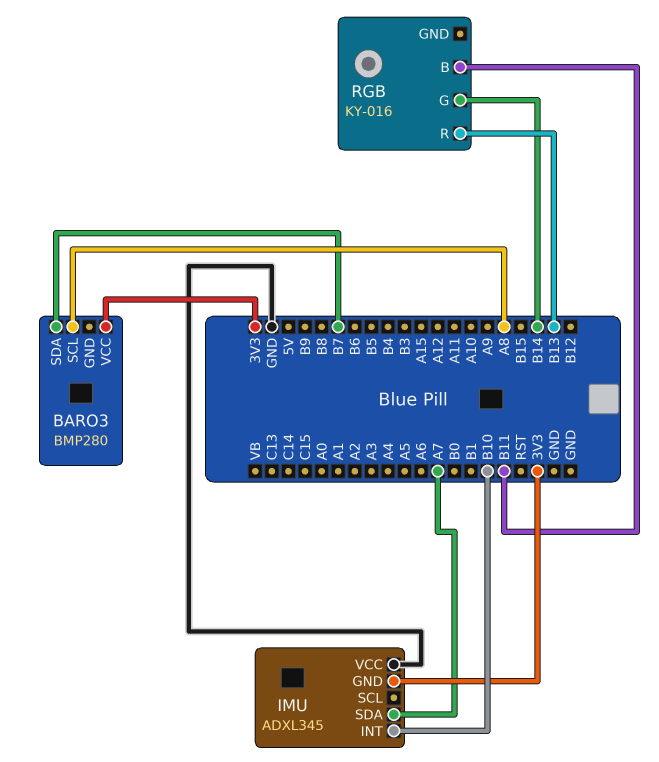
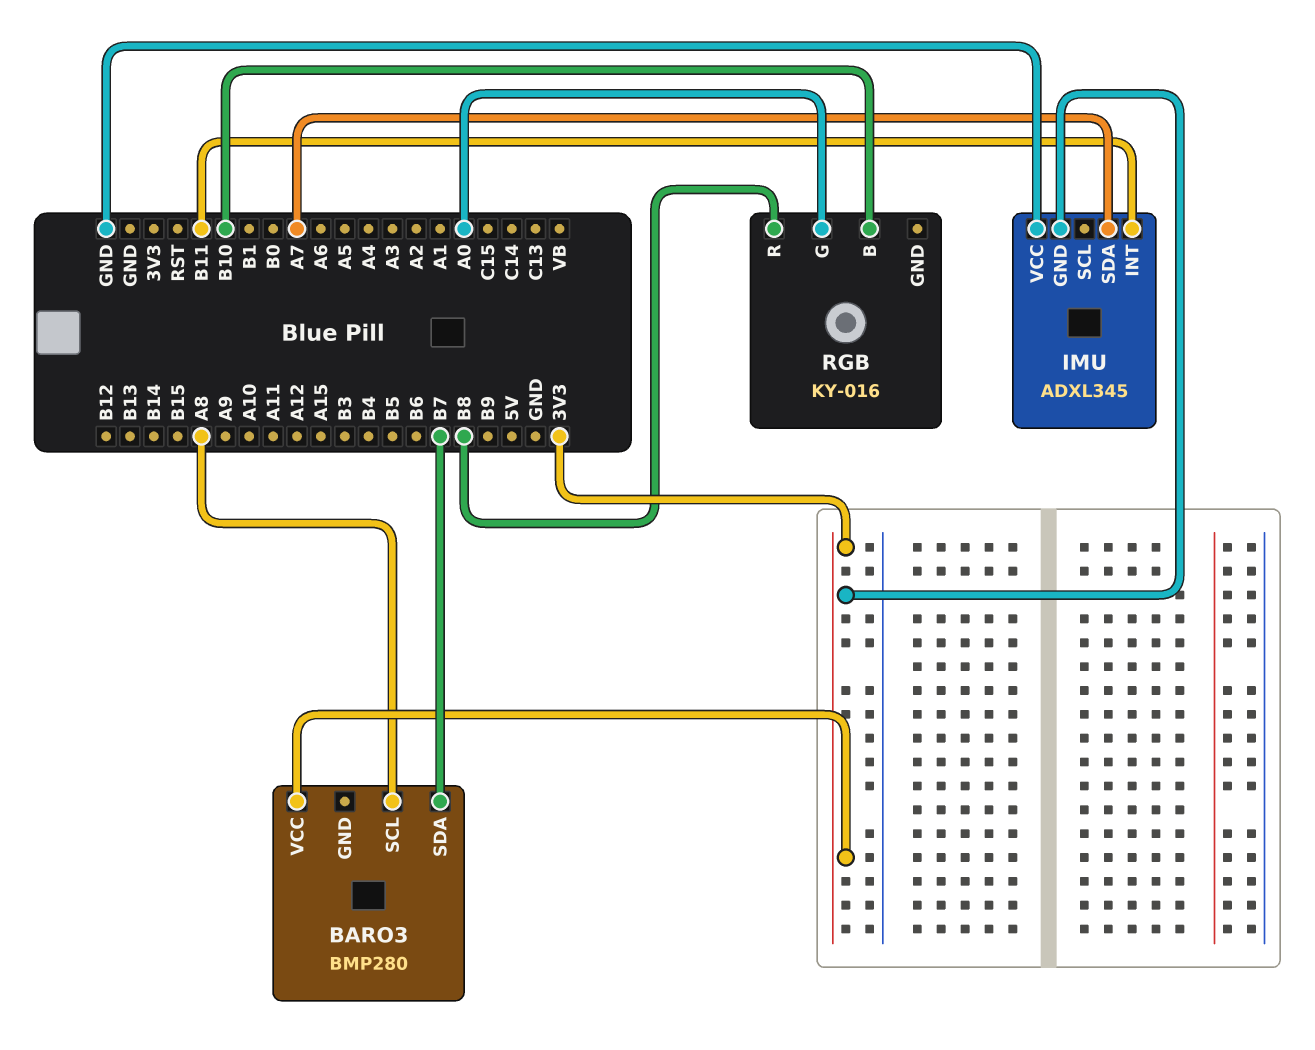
IMU pin INT: B10 -> B11
RGB pin B: B11 -> B10
RGB pin G: B14 -> A0
RGB pin R: B13 -> B8

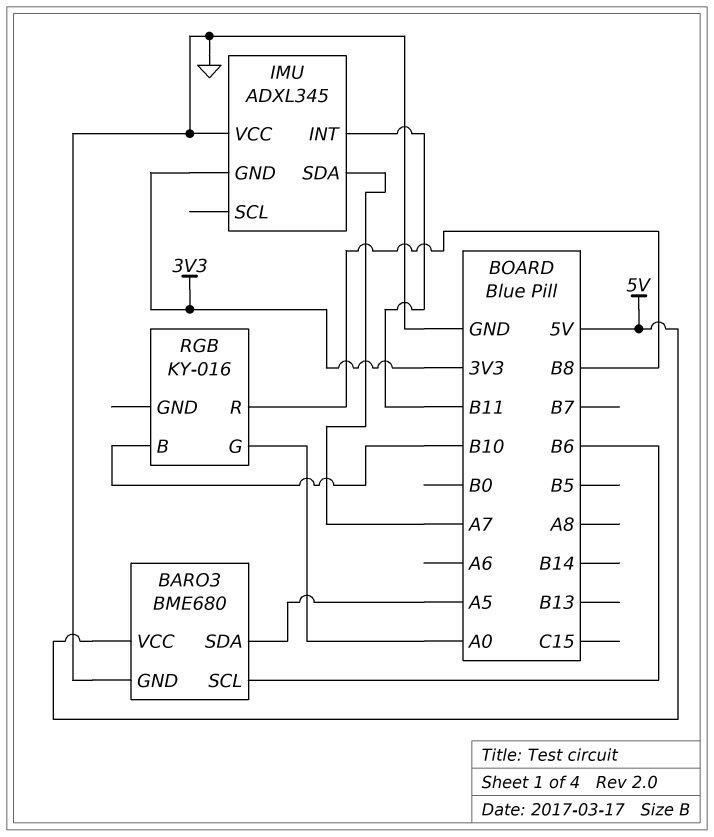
BARO3: BMP280 -> BME680
BARO3 pin GND: none -> GND
BARO3 pin SCL: A8 -> B6
BARO3 pin SDA: B7 -> A5
BARO3 pin VCC: 3V3 -> 5V

